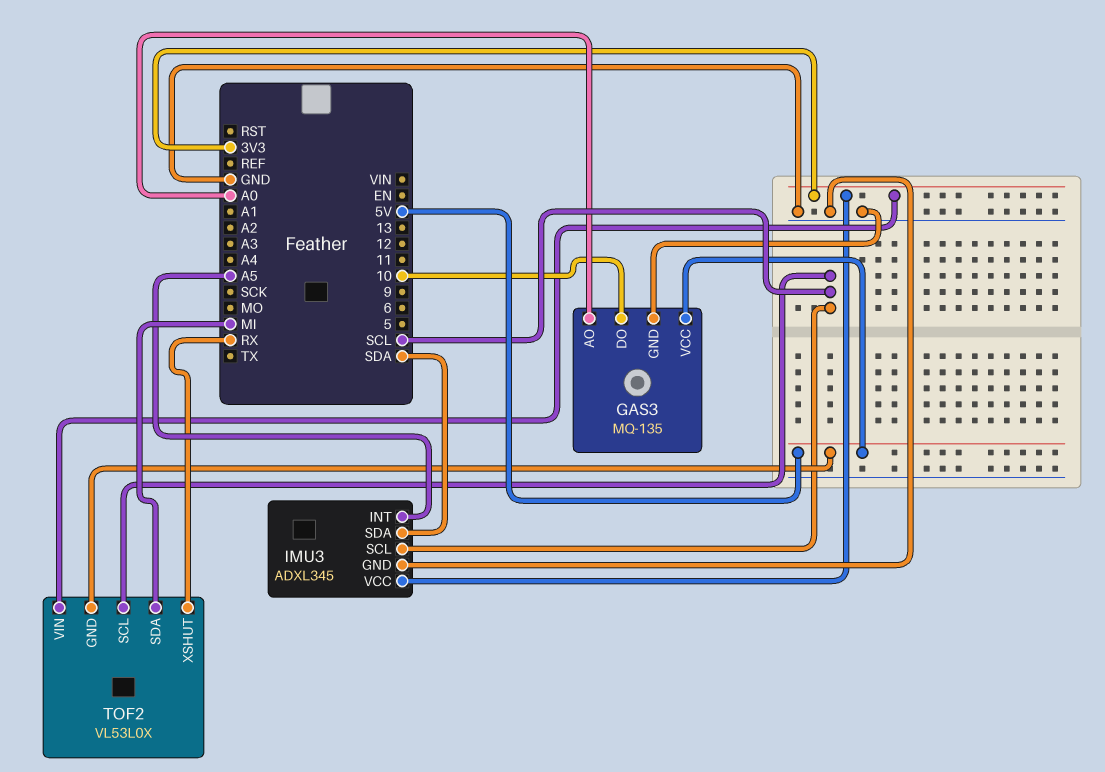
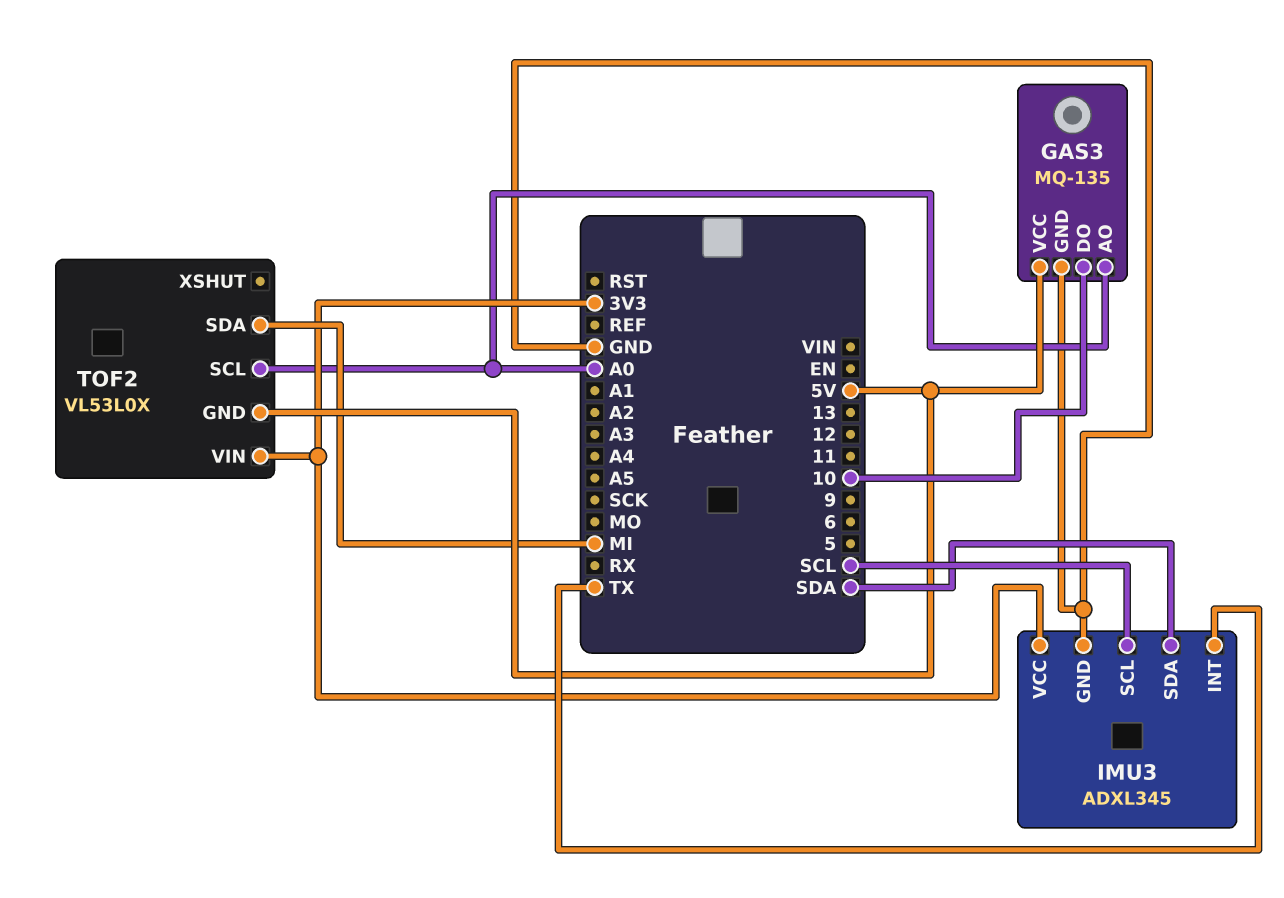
IMU3 pin INT: A5 -> TX
TOF2 pin SCL: SCL -> A0
TOF2 pin XSHUT: RX -> none

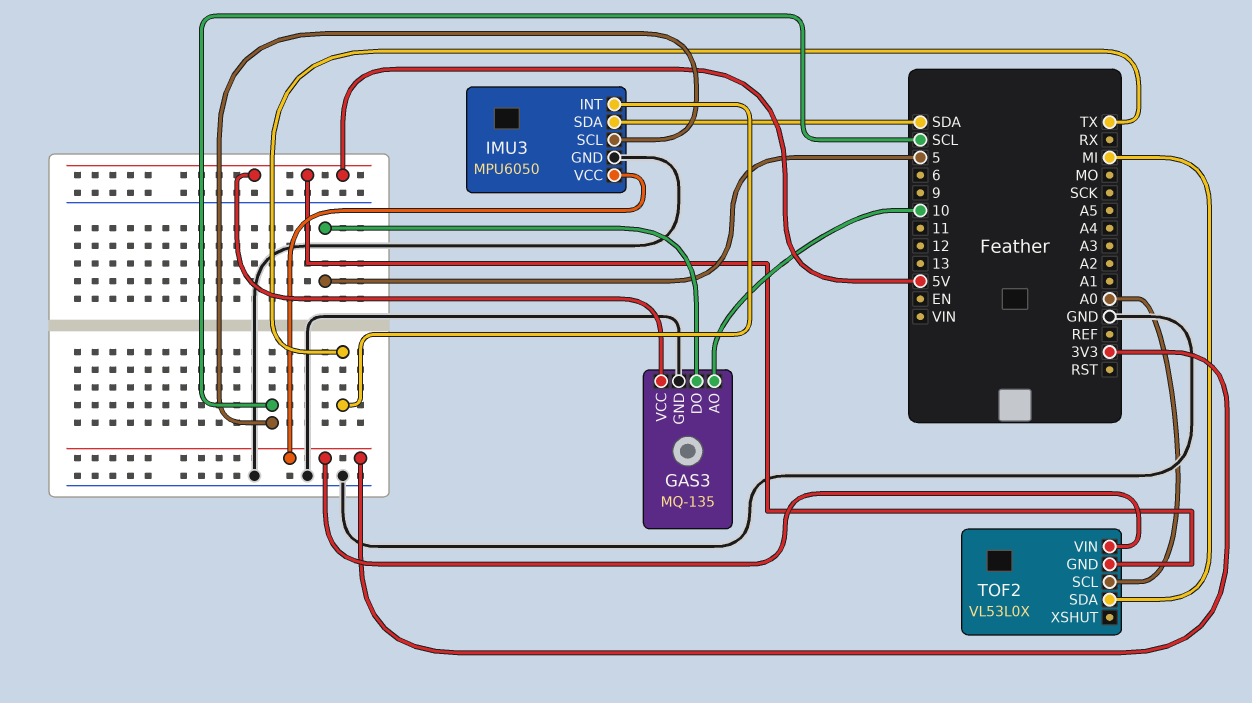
GAS3 pin AO: A0 -> 10
GAS3 pin DO: 10 -> 5
IMU3: ADXL345 -> MPU6050

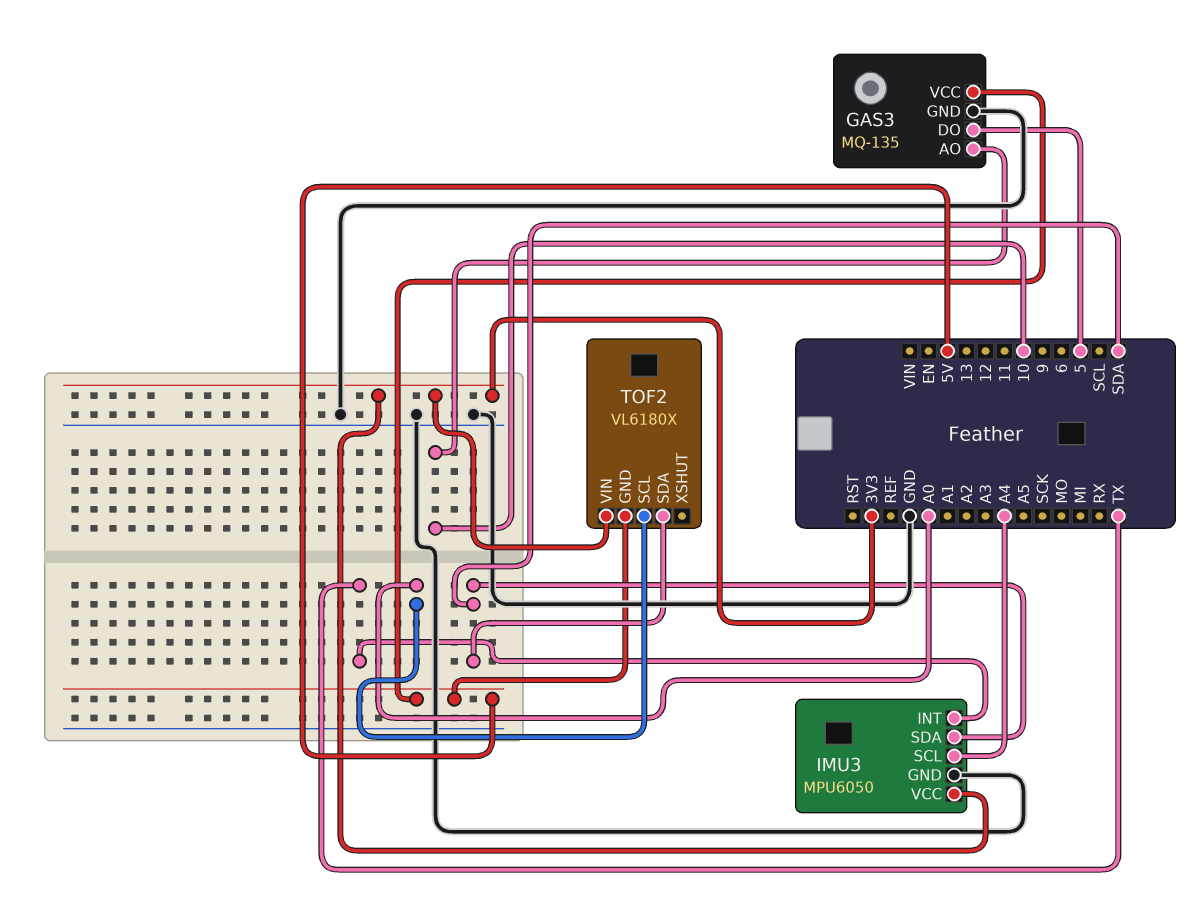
IMU3 pin SCL: SCL -> A4
TOF2: VL53L0X -> VL6180X
TOF2 pin SDA: MI -> SDA

